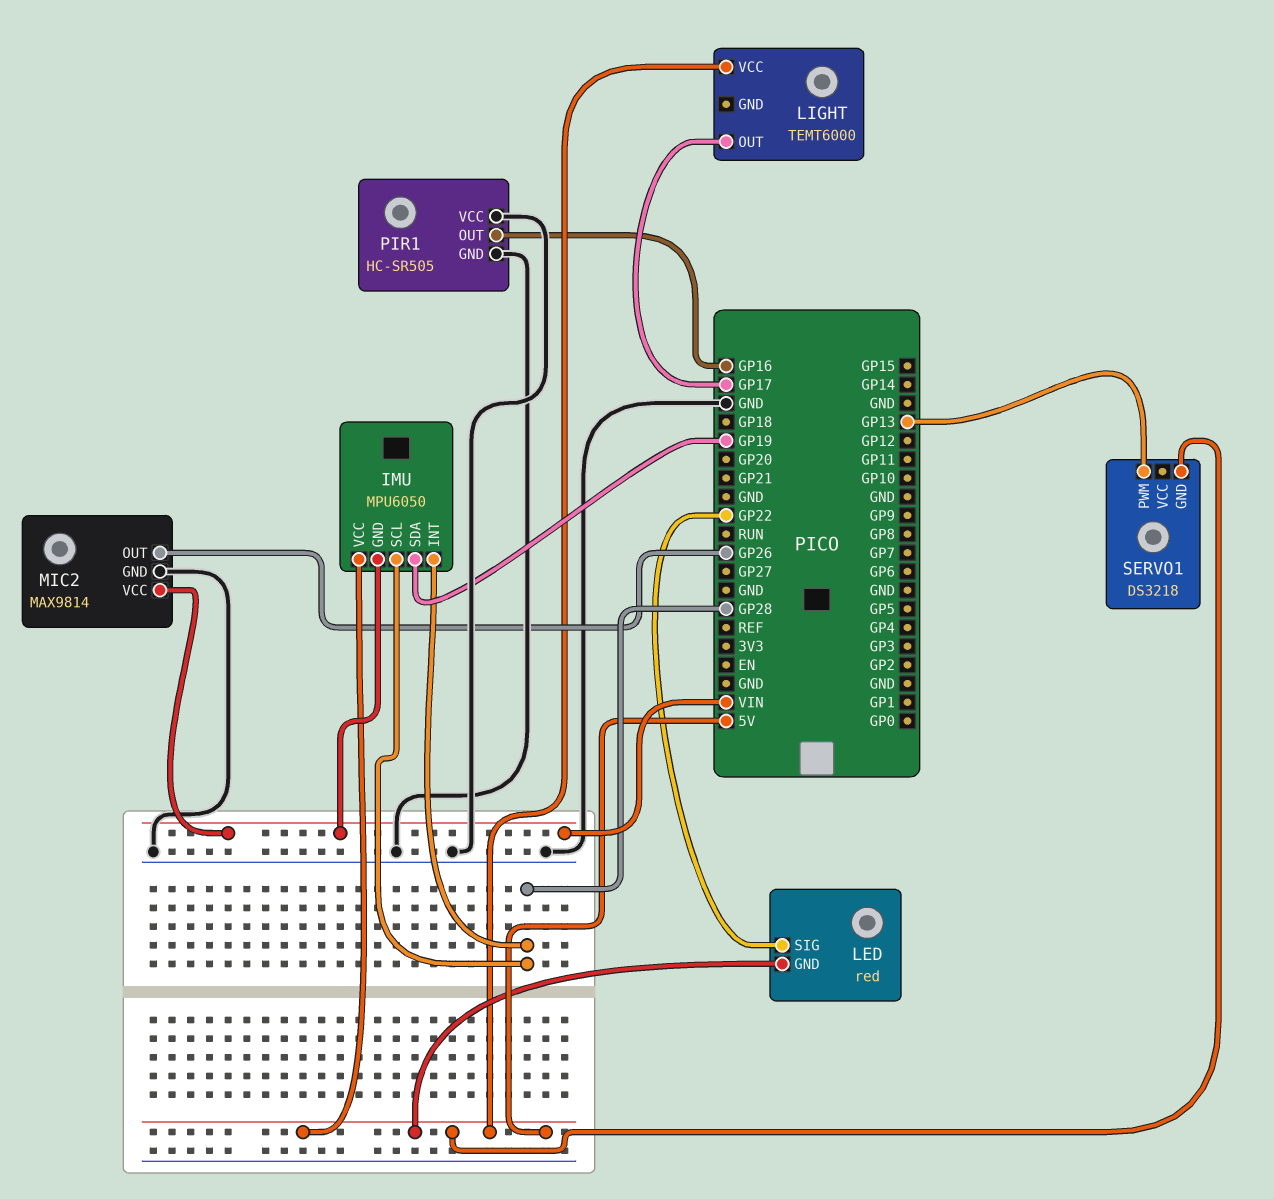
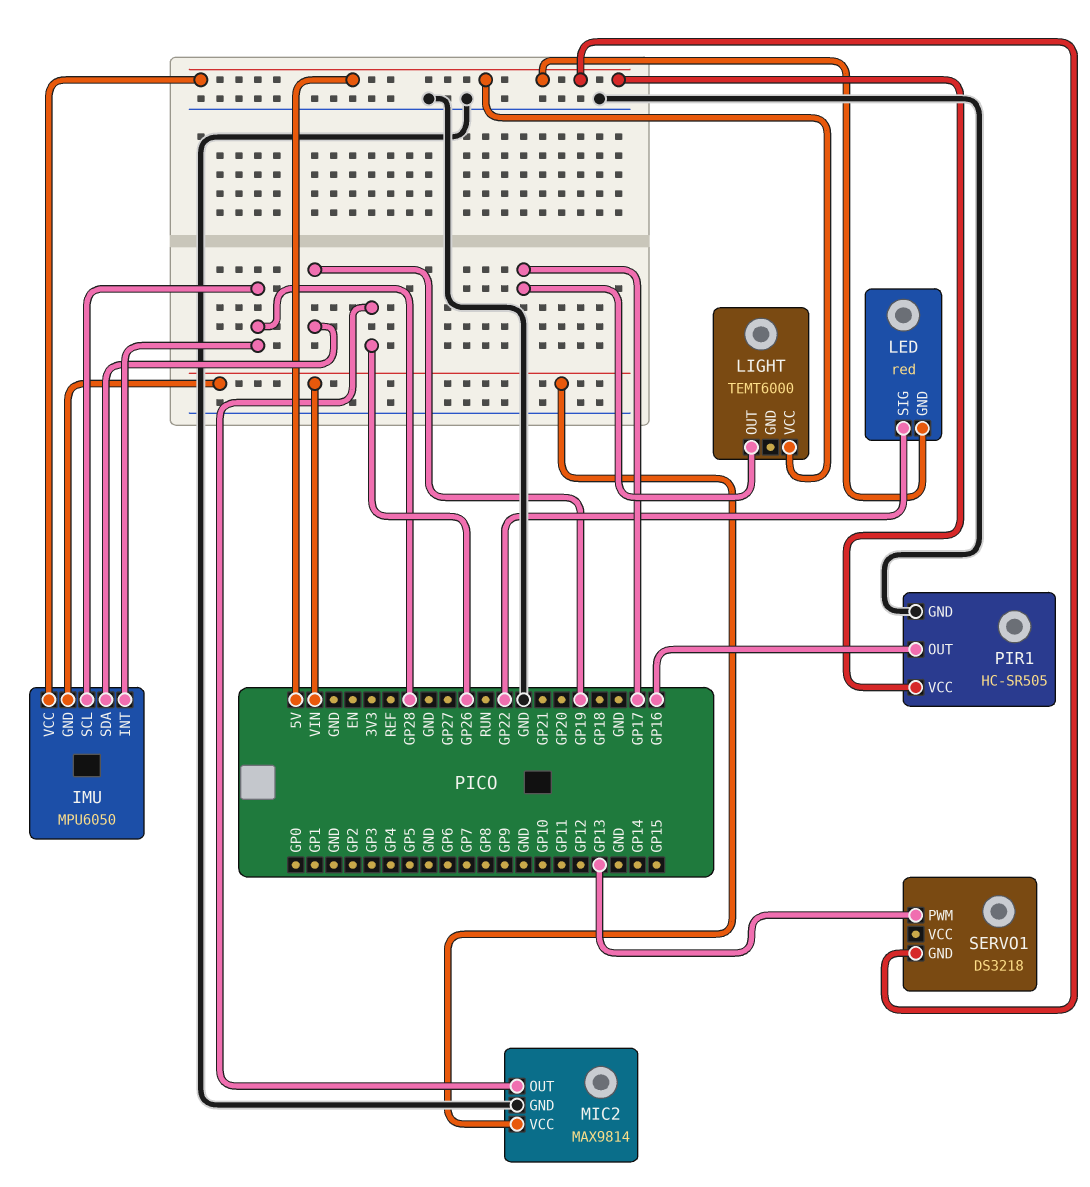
PIR1 pin VCC: GND -> 5V

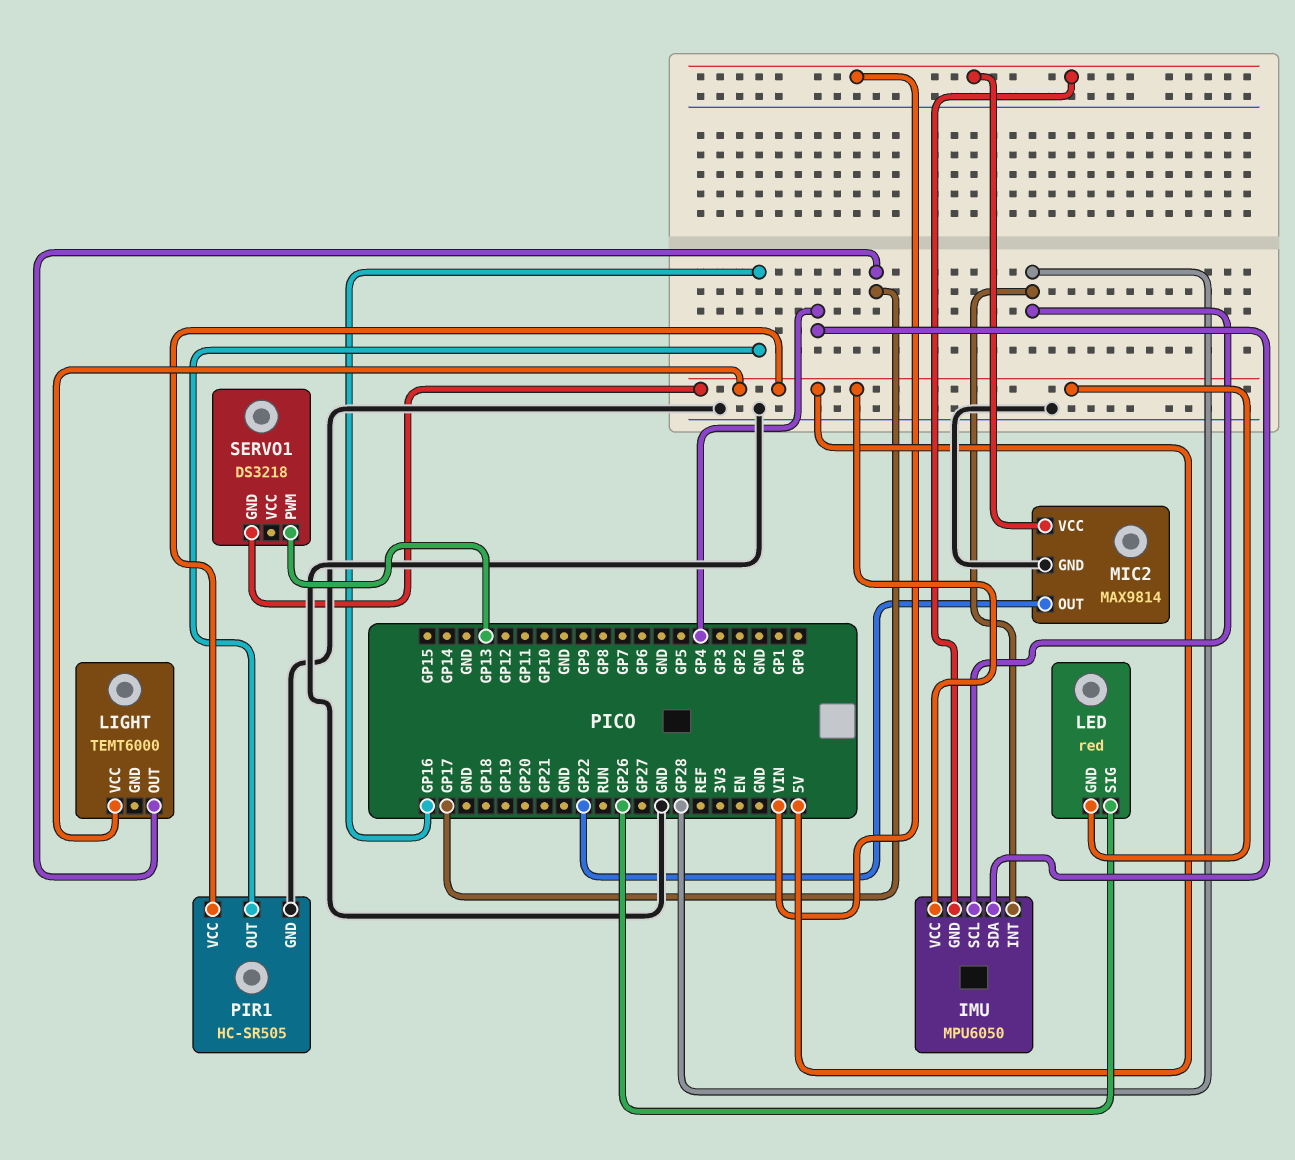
IMU pin SDA: GP19 -> GP4
LED pin SIG: GP22 -> GP26
MIC2 pin OUT: GP26 -> GP22

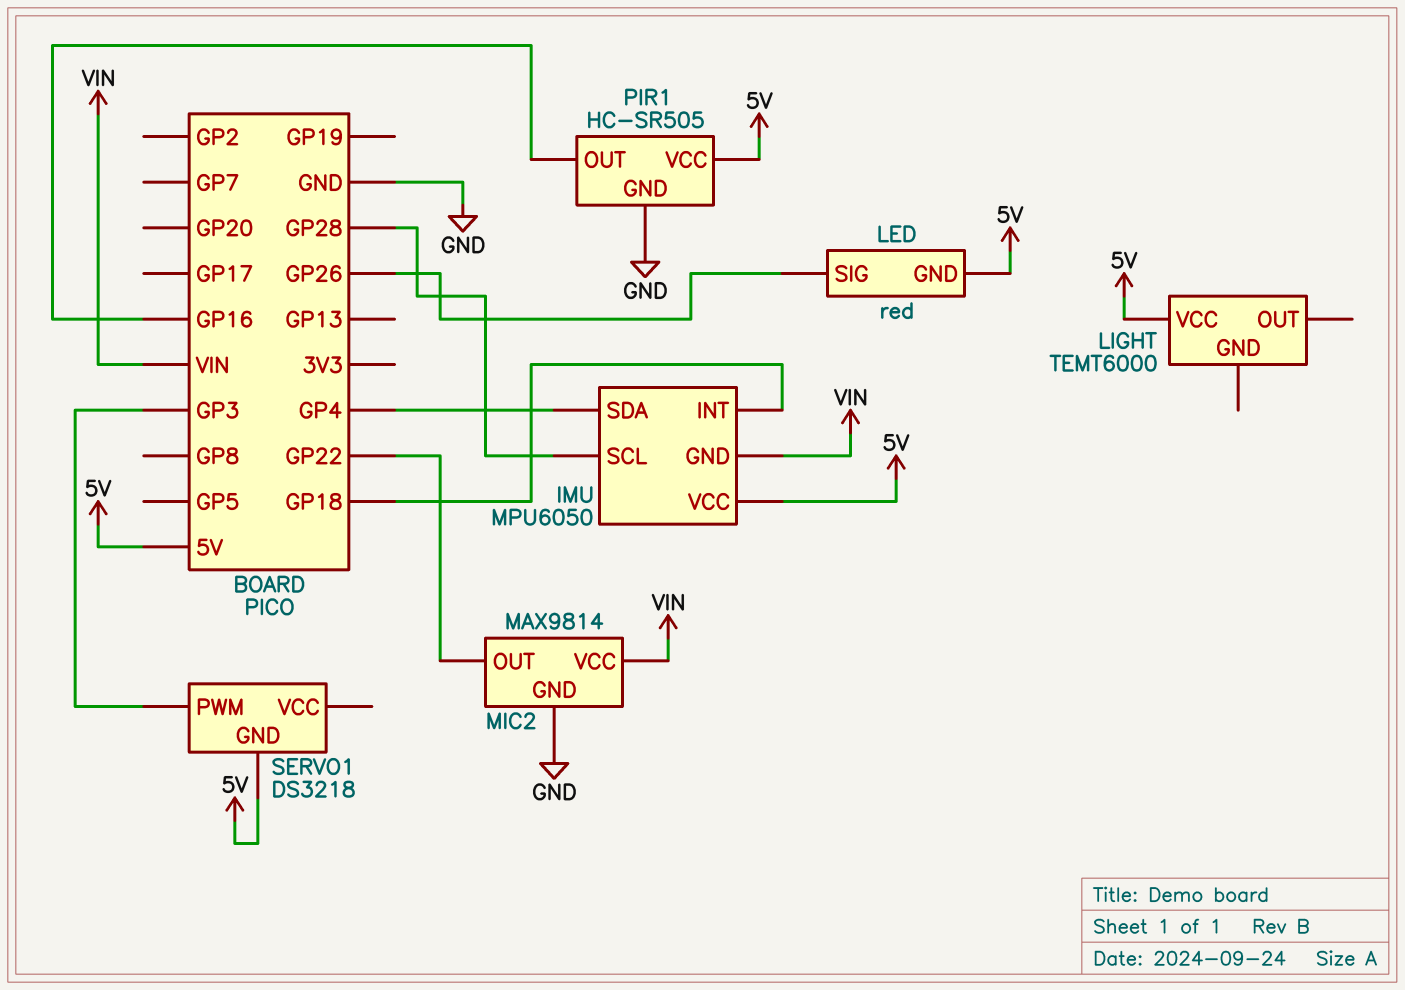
IMU pin INT: GP28 -> GP18
LIGHT pin OUT: GP17 -> none
SERVO1 pin PWM: GP13 -> GP3

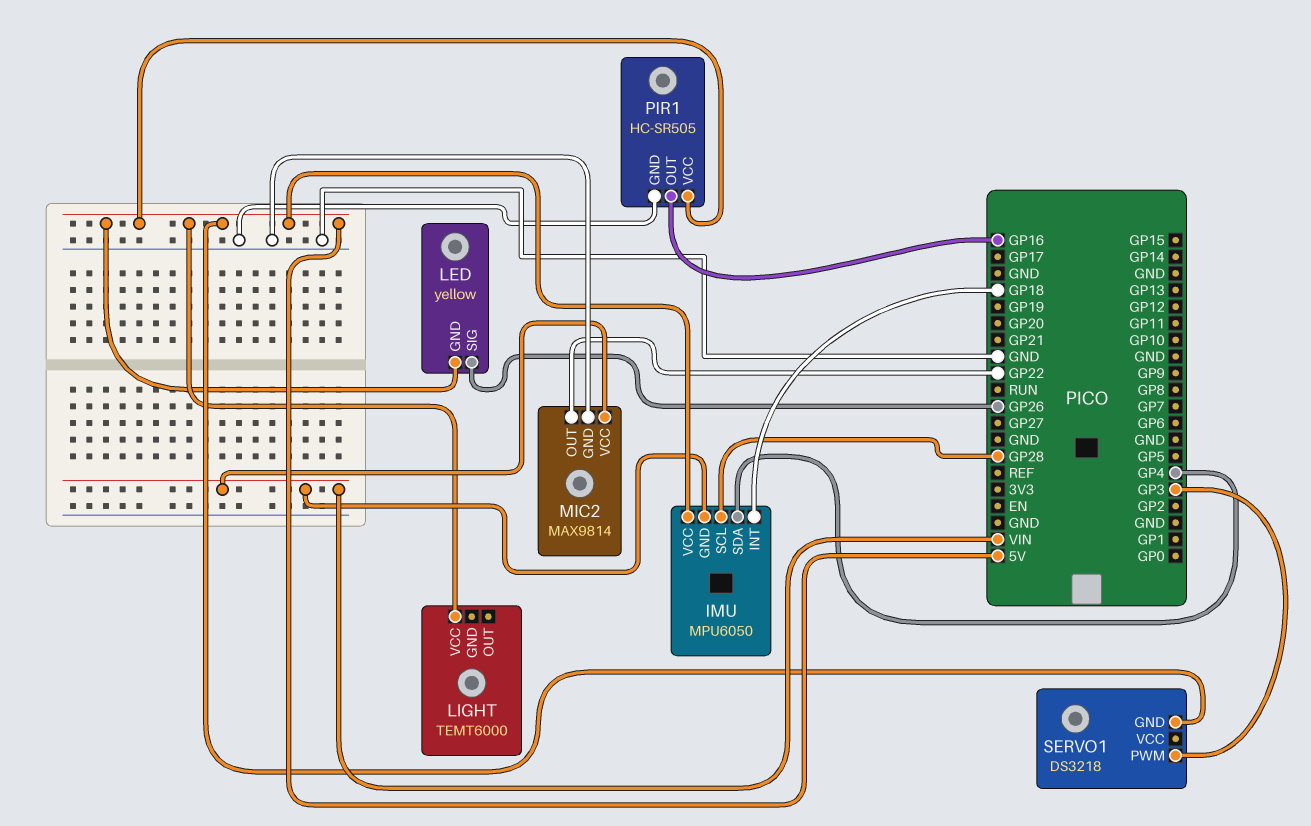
LED: red -> yellow

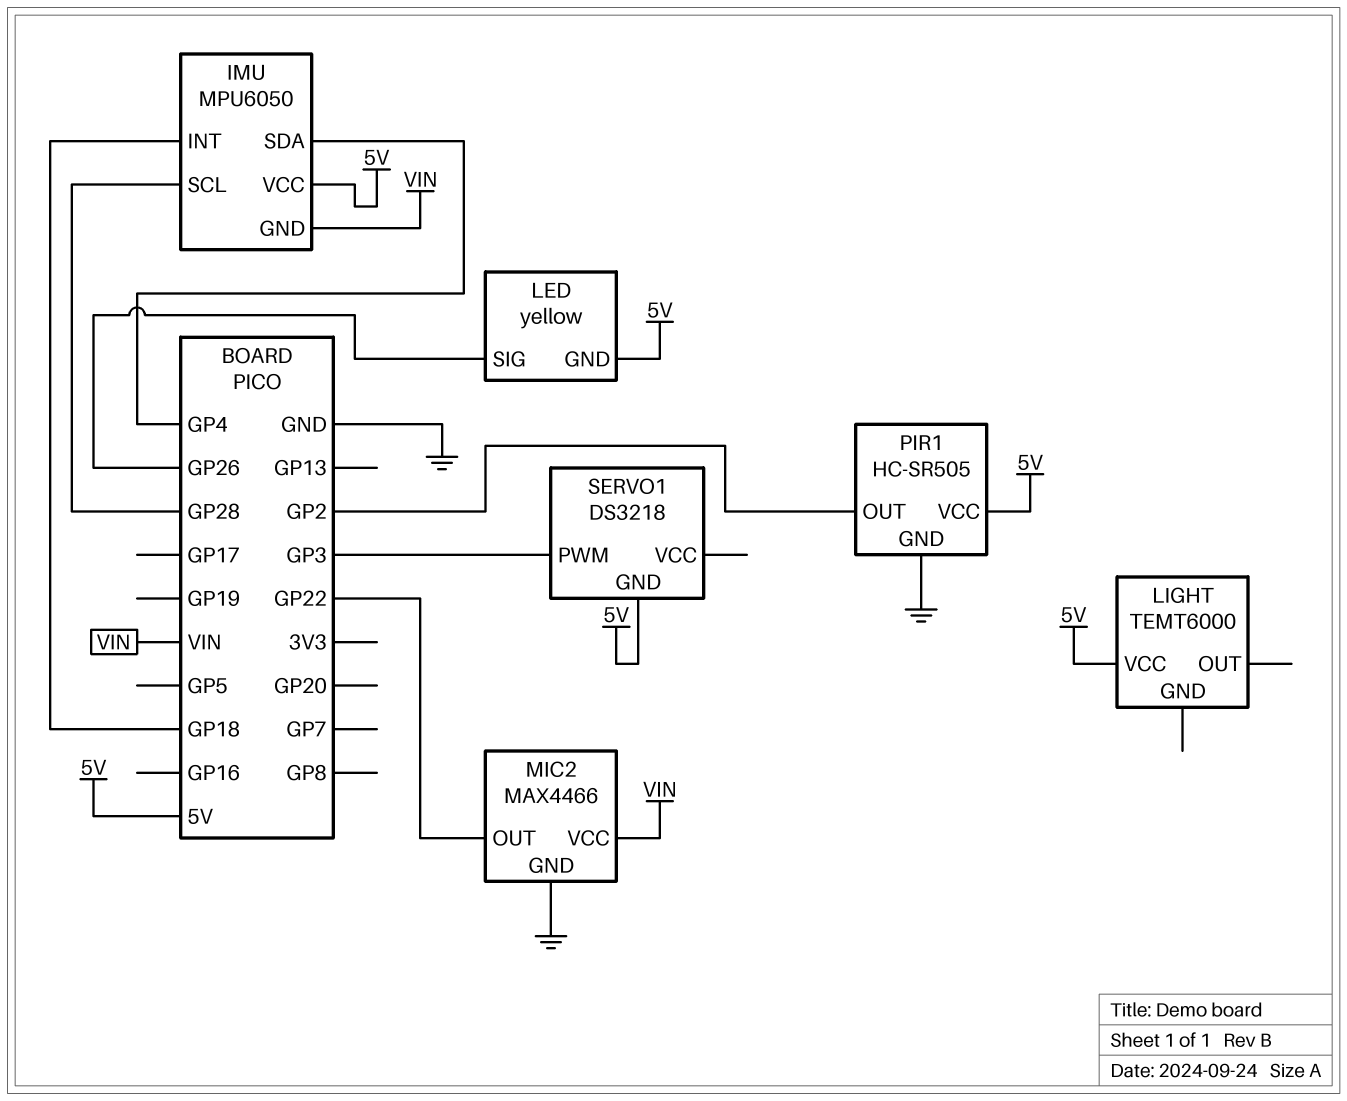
MIC2: MAX9814 -> MAX4466
PIR1 pin OUT: GP16 -> GP2

